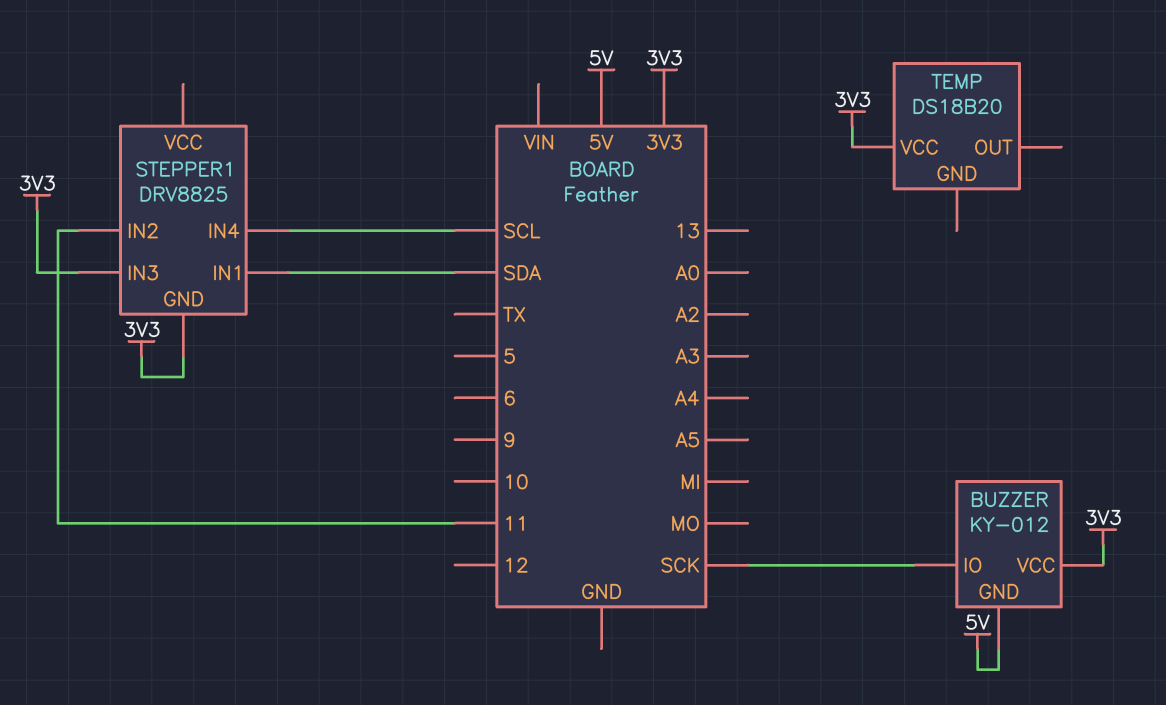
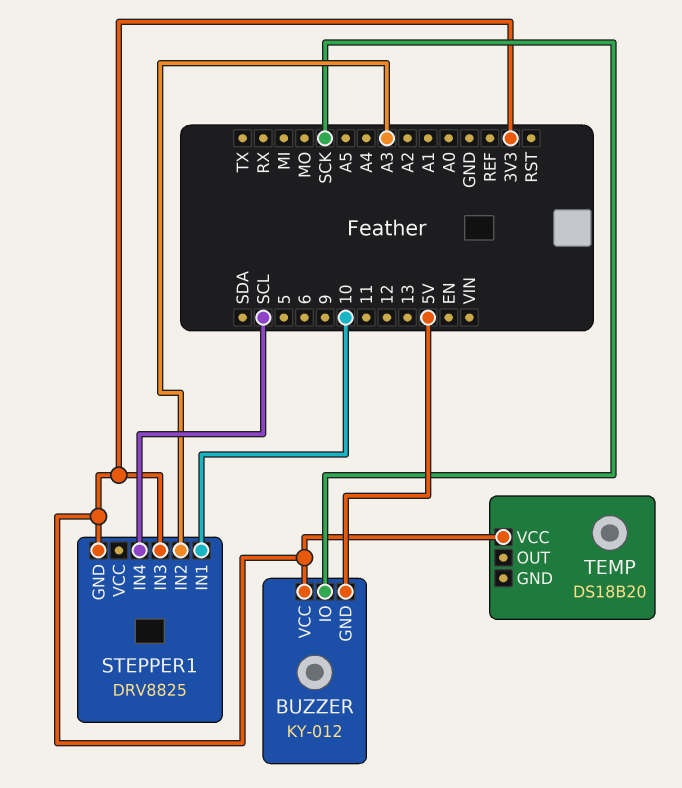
STEPPER1 pin IN1: SDA -> 10
STEPPER1 pin IN2: 11 -> A3

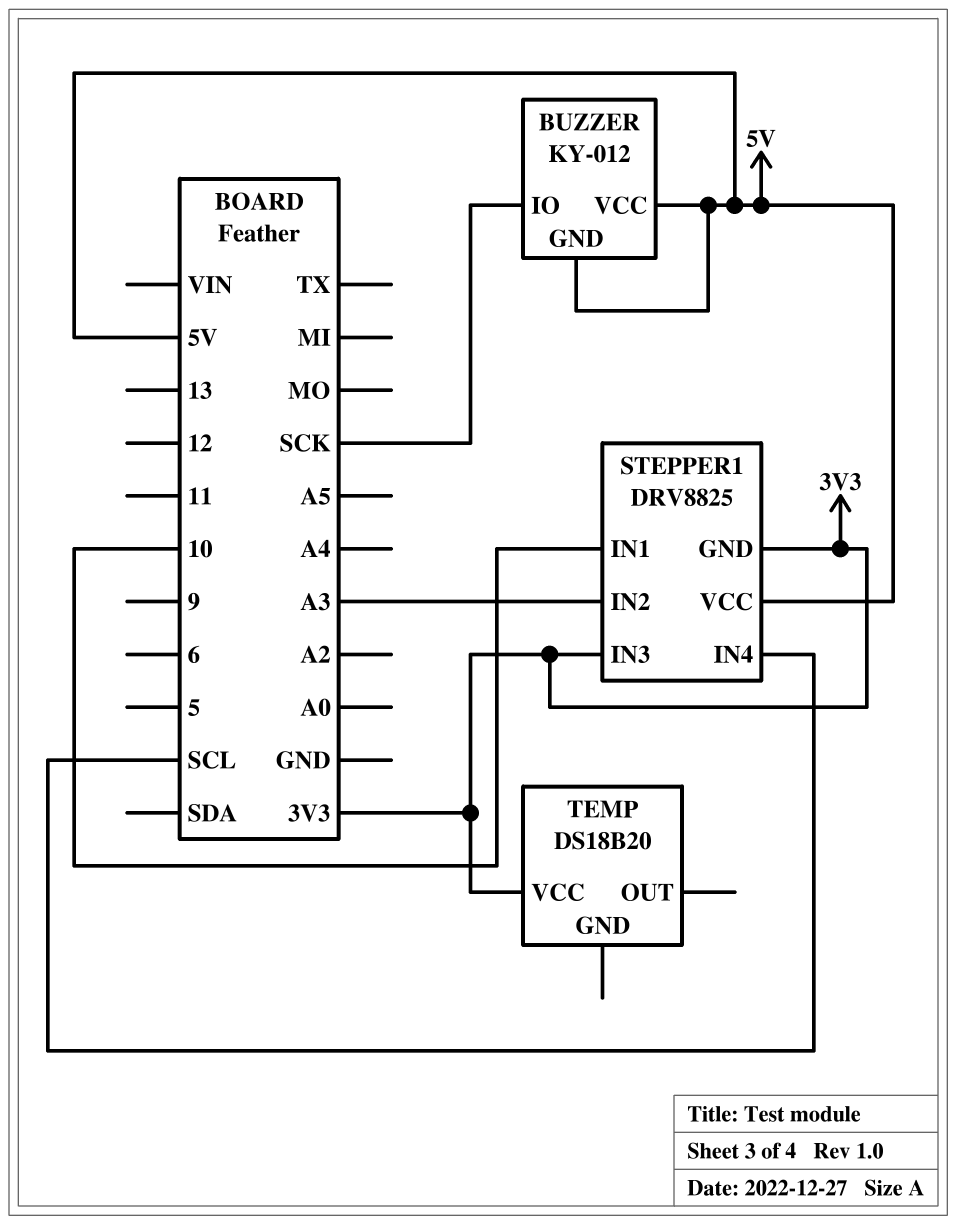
BUZZER pin VCC: 3V3 -> 5V
STEPPER1 pin VCC: none -> 5V

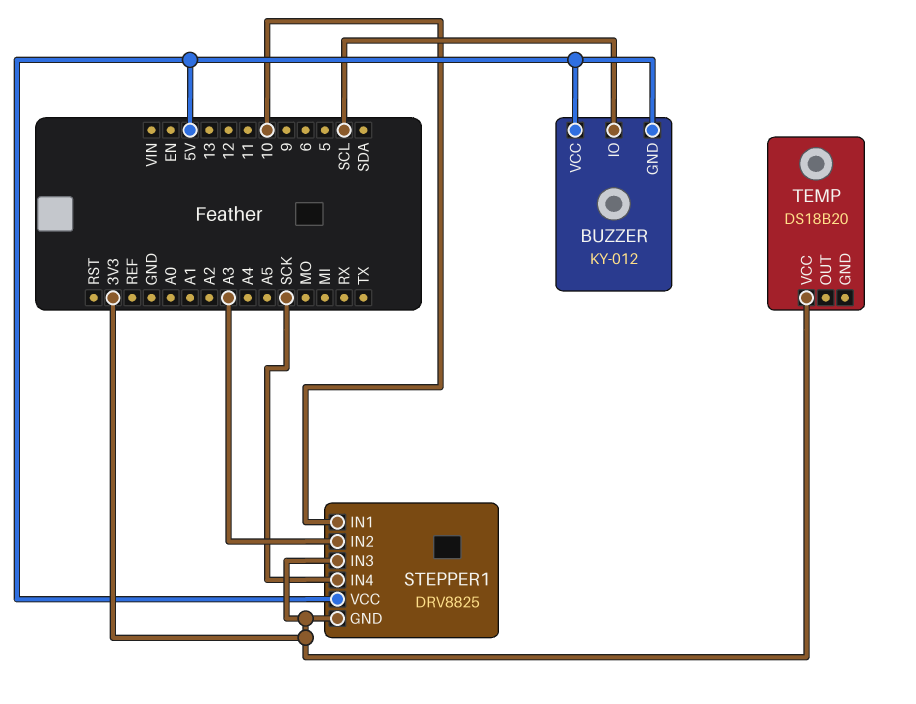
BUZZER pin IO: SCK -> SCL
STEPPER1 pin IN4: SCL -> SCK

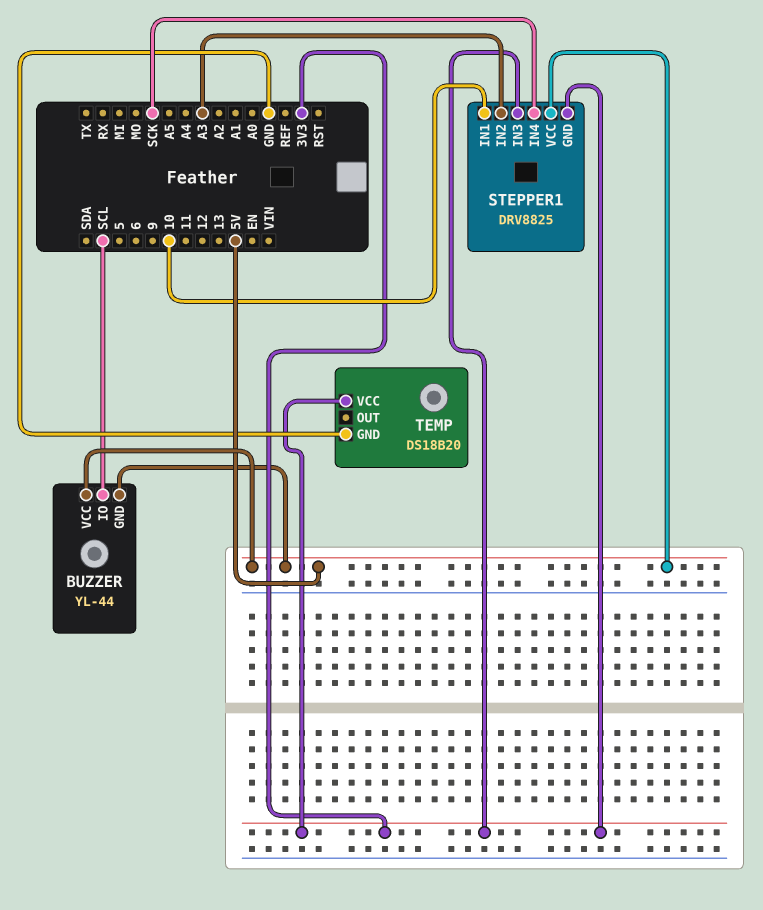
BUZZER: KY-012 -> YL-44
TEMP pin GND: none -> GND

